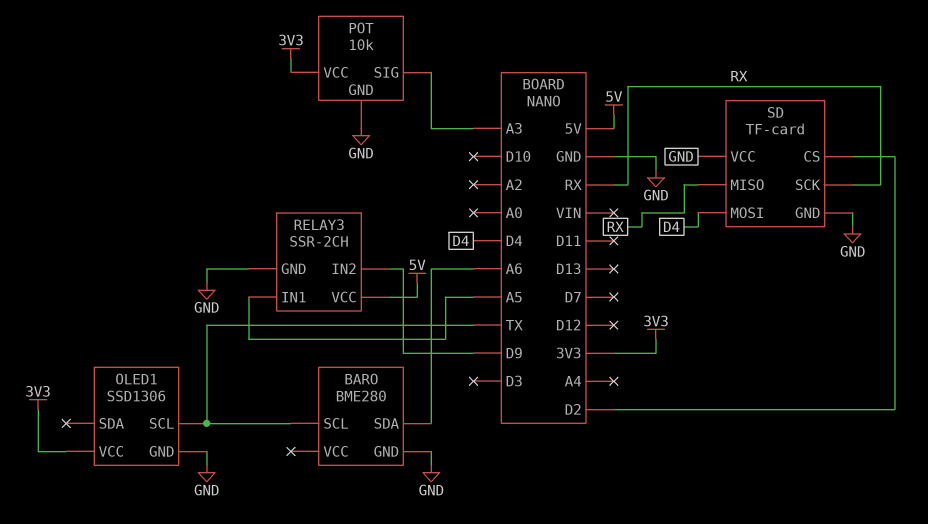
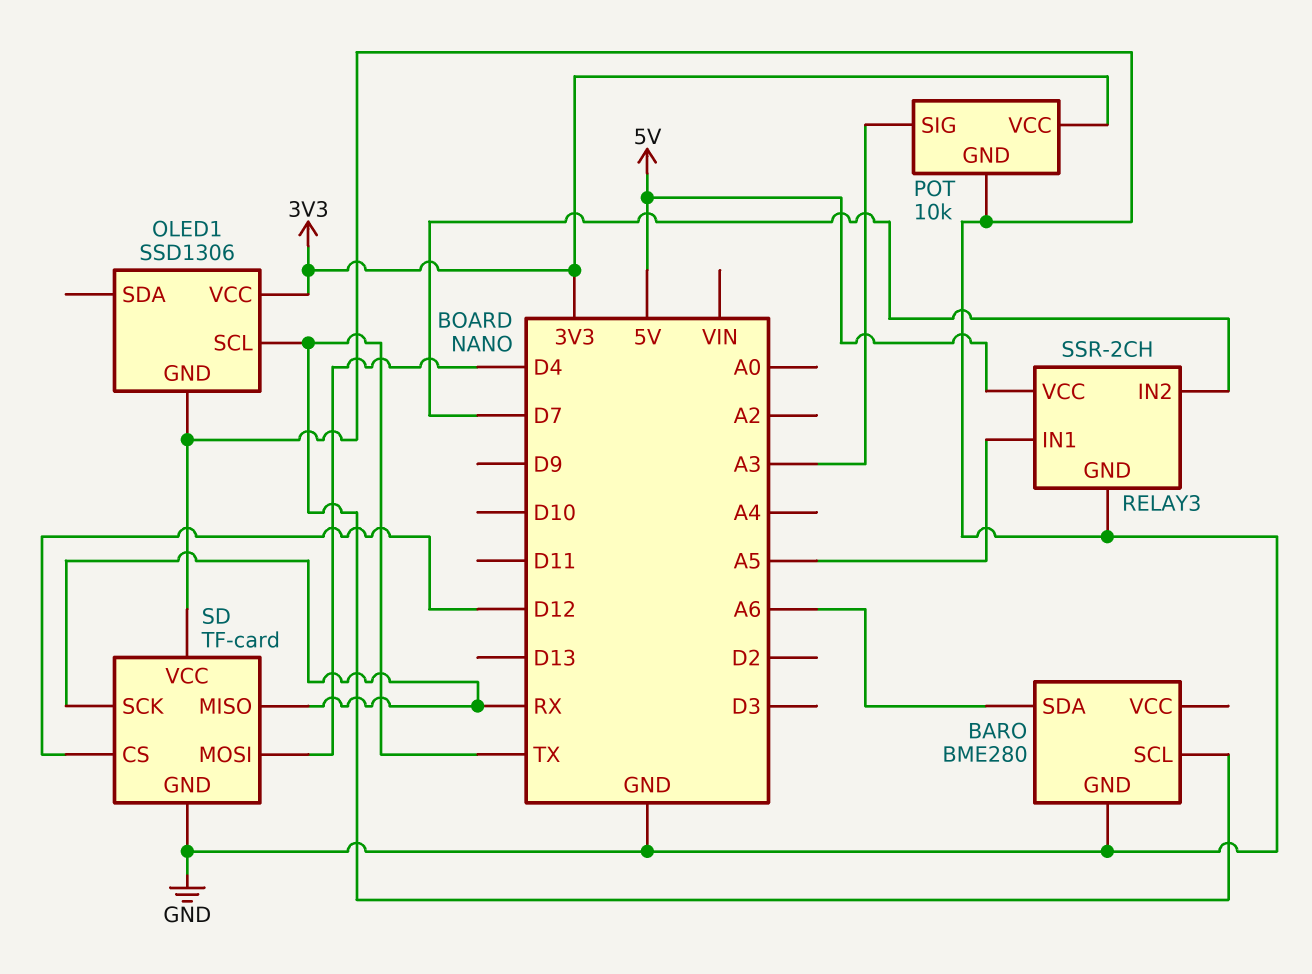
RELAY3 pin IN2: D9 -> D7
SD pin CS: D2 -> D12

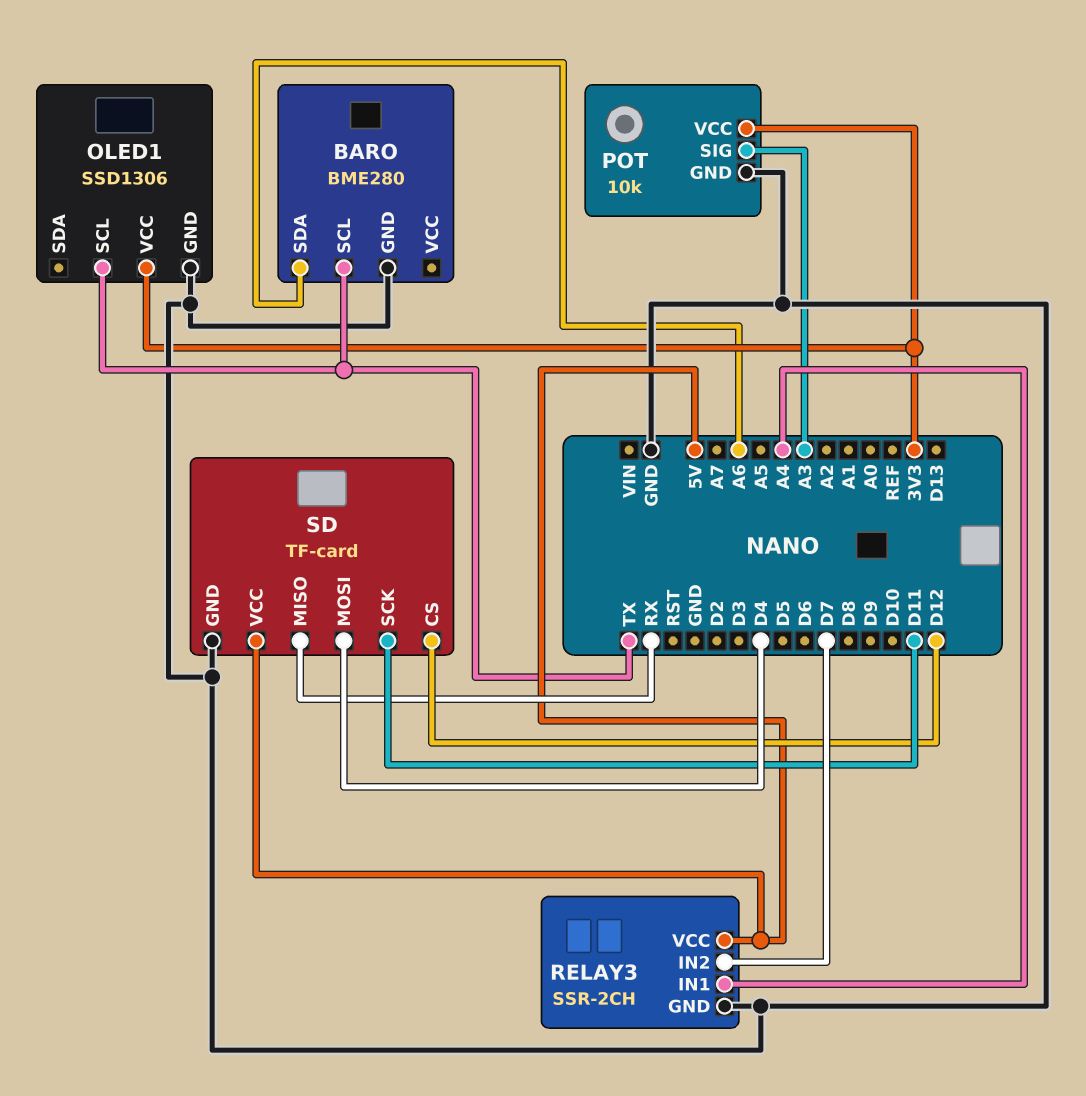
RELAY3 pin IN1: A5 -> A4
SD pin SCK: RX -> D11
SD pin VCC: GND -> 5V

